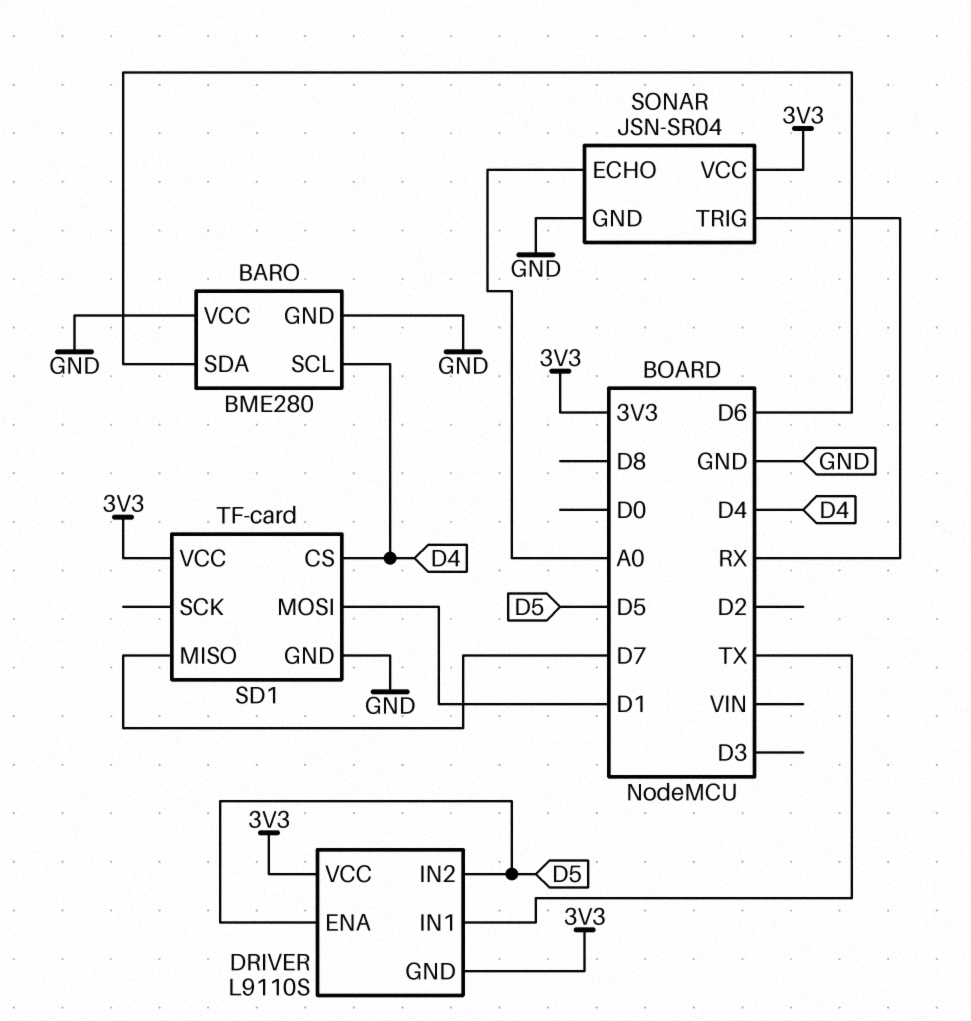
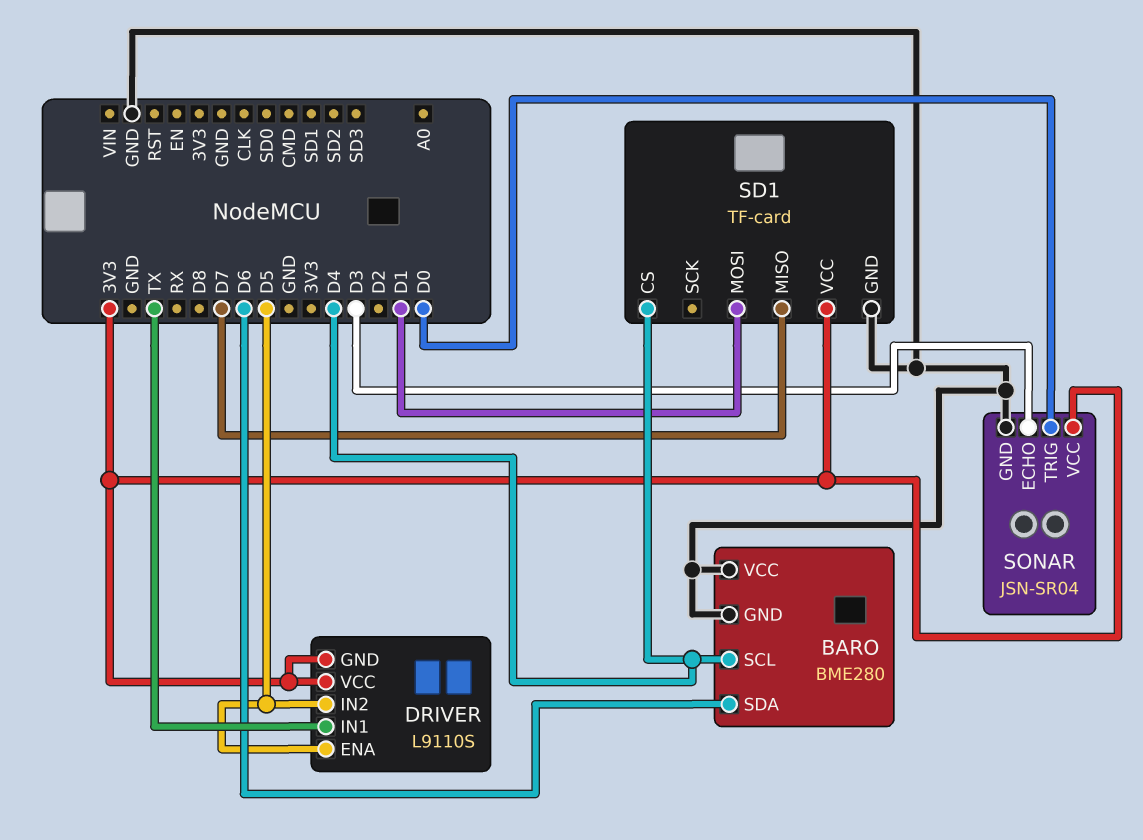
SONAR pin ECHO: A0 -> D3
SONAR pin TRIG: RX -> D0

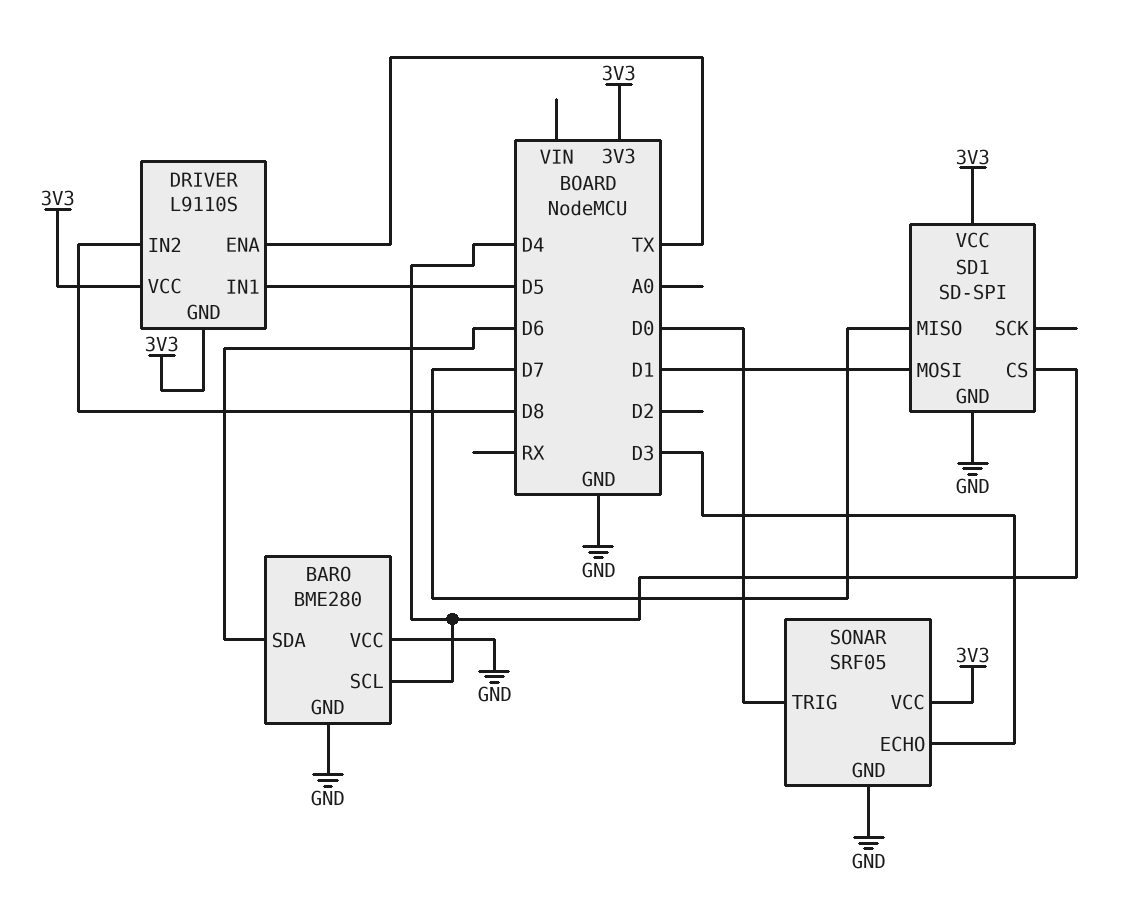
DRIVER pin ENA: D5 -> TX
DRIVER pin IN1: TX -> D5
DRIVER pin IN2: D5 -> D8
SD1: TF-card -> SD-SPI
SONAR: JSN-SR04 -> SRF05

